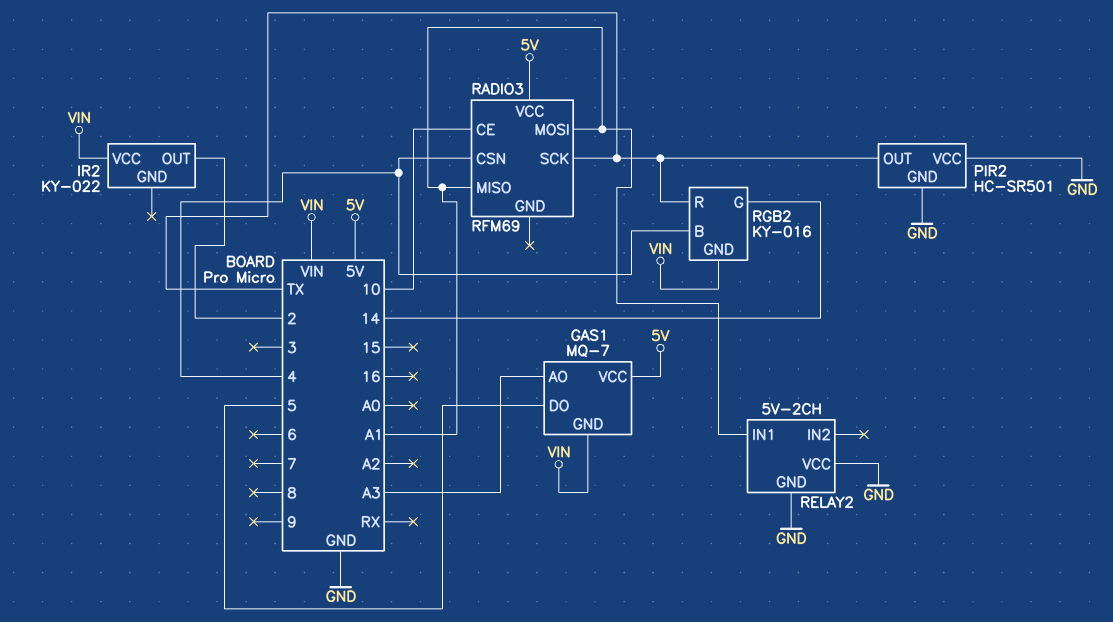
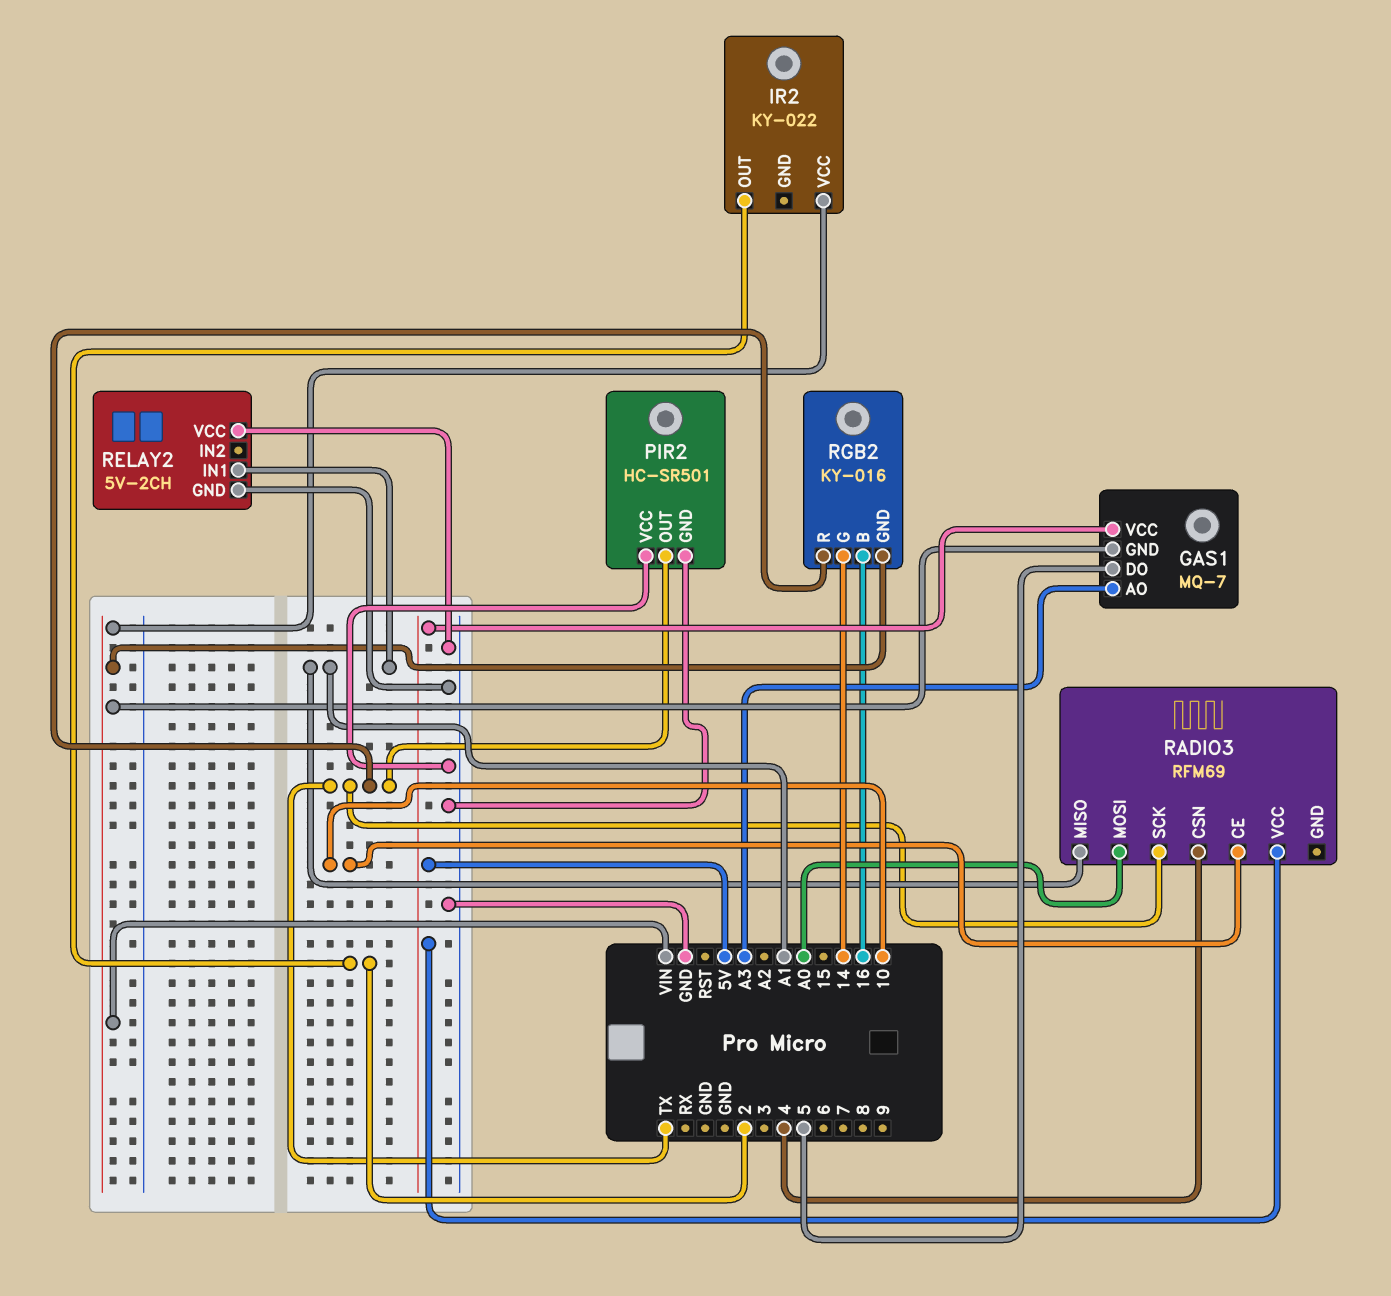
RADIO3 pin MOSI: A1 -> A0
RGB2 pin B: 4 -> 16

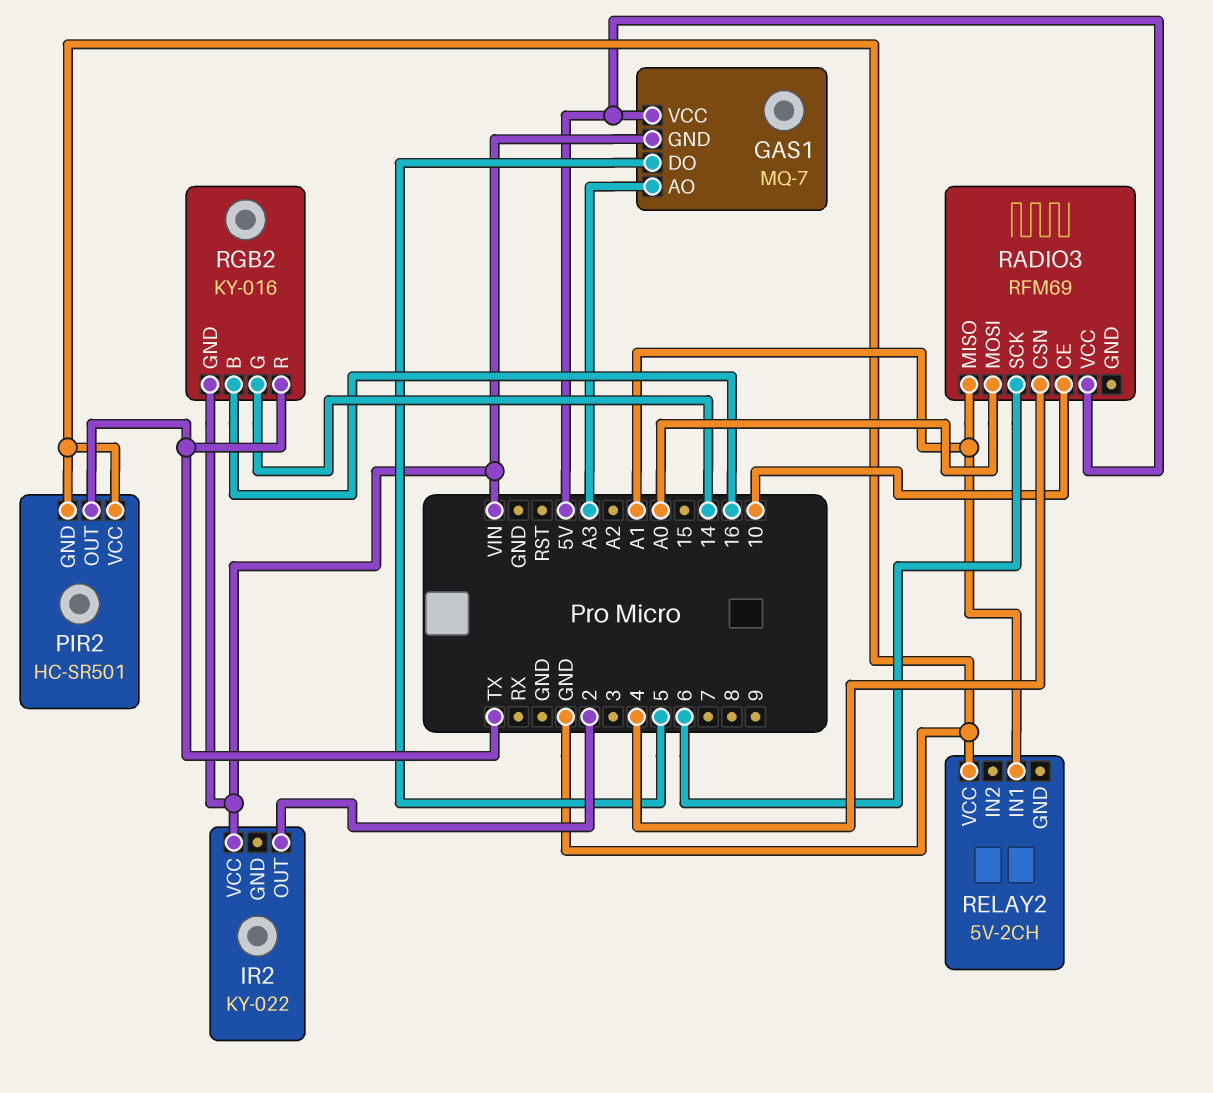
RADIO3 pin SCK: TX -> 6
RELAY2 pin GND: GND -> none

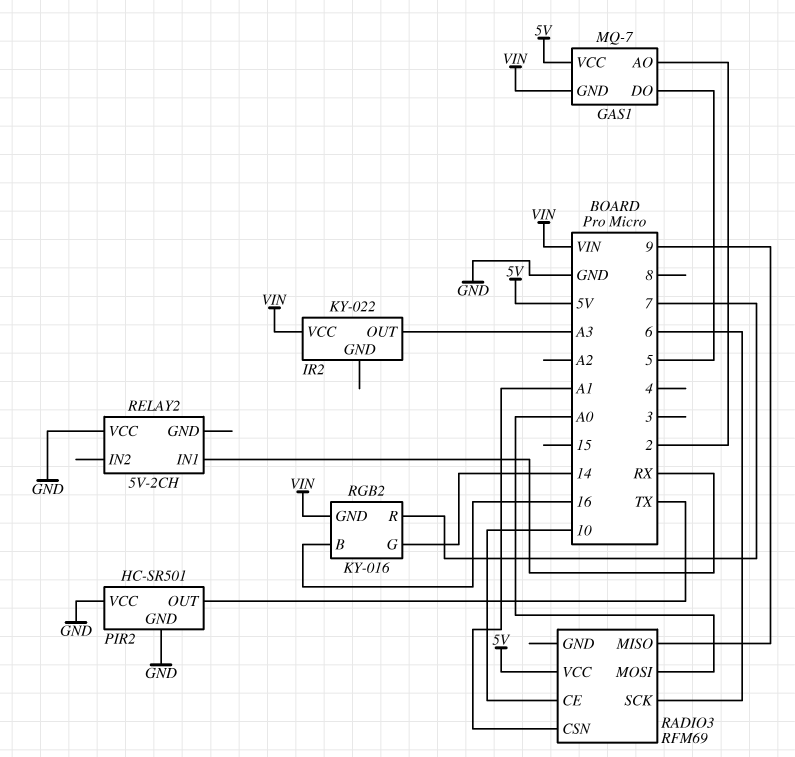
GAS1 pin AO: A3 -> 2
IR2 pin OUT: 2 -> A3
RADIO3 pin CSN: 4 -> A1
RADIO3 pin MISO: A1 -> 9
RELAY2 pin IN1: A1 -> RX
RGB2 pin R: TX -> 7

